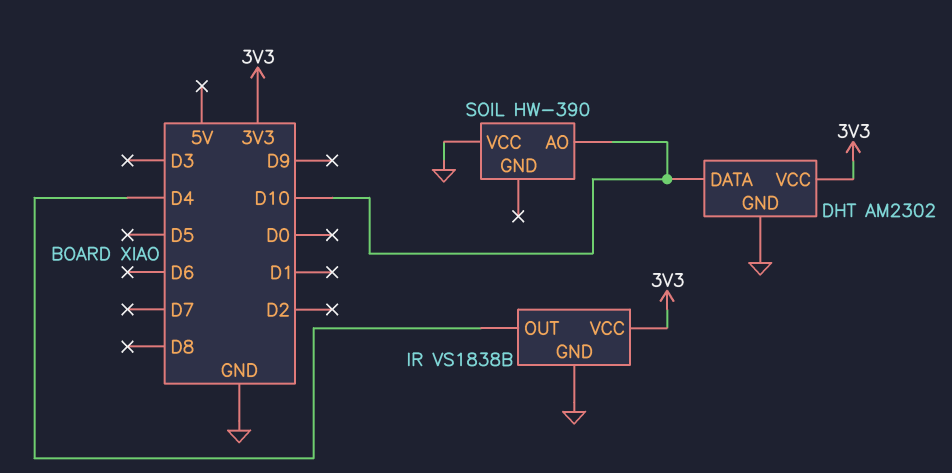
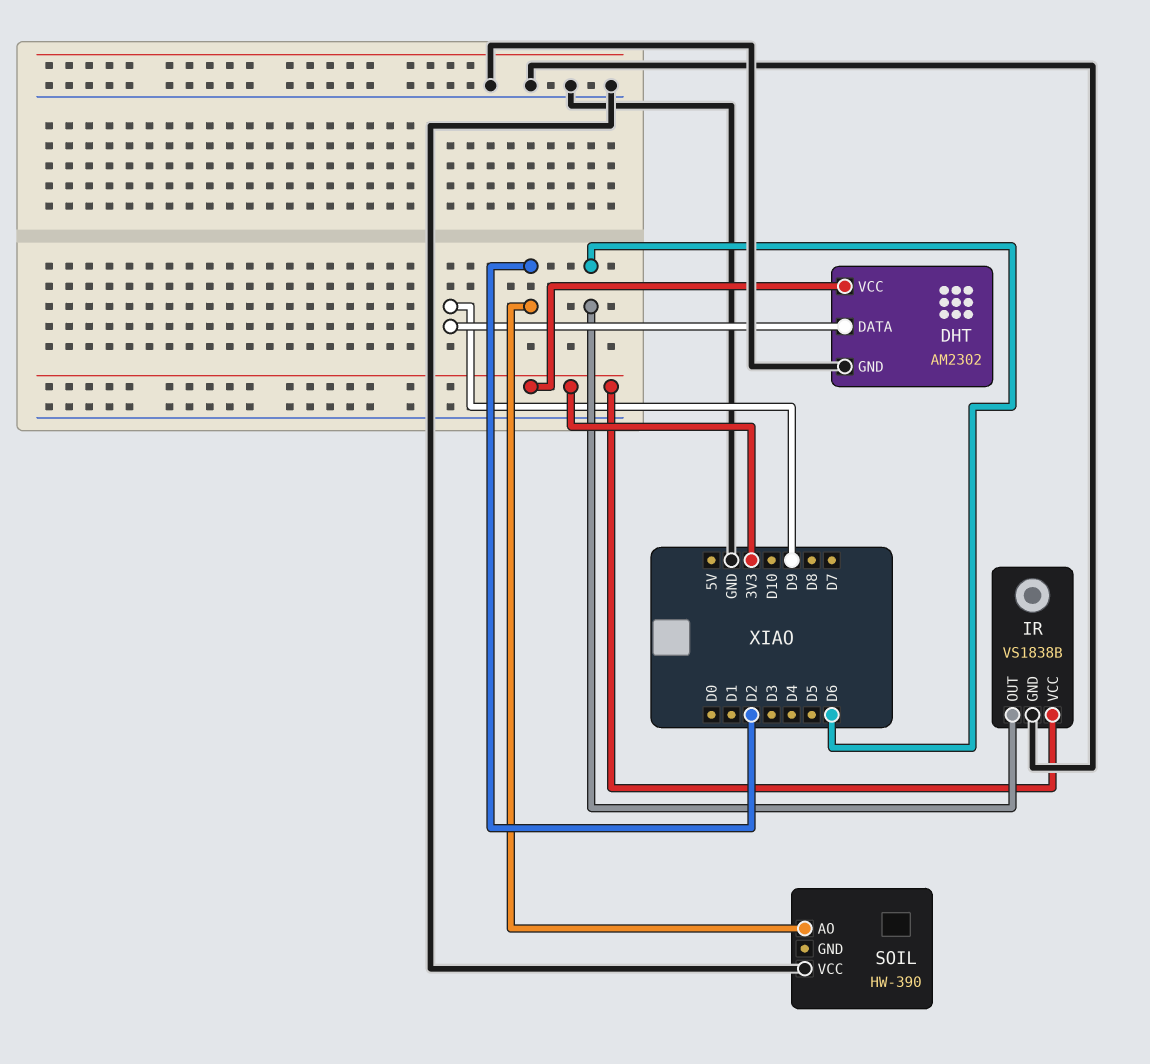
DHT pin DATA: D10 -> D9
IR pin OUT: D4 -> D6
SOIL pin AO: D10 -> D2

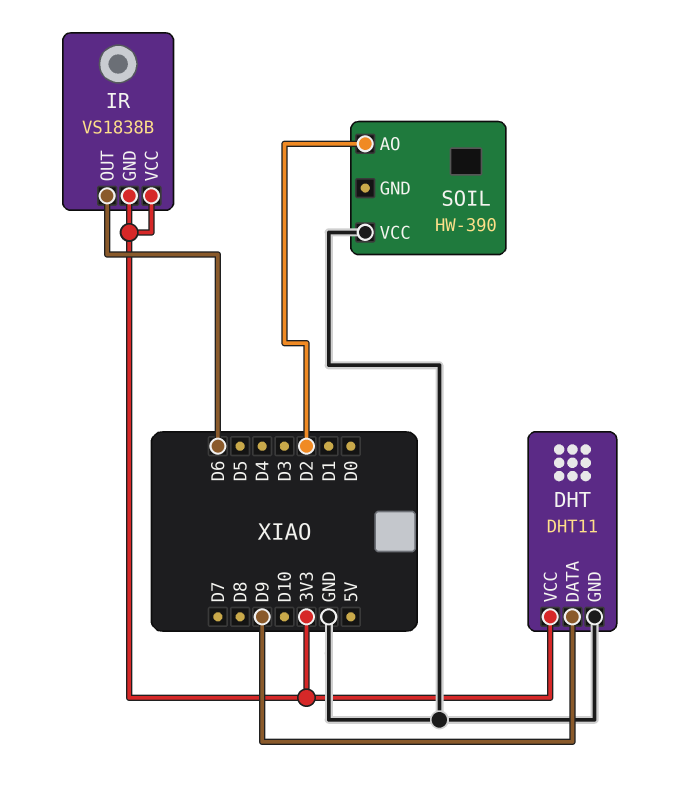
DHT: AM2302 -> DHT11
IR pin GND: GND -> 3V3

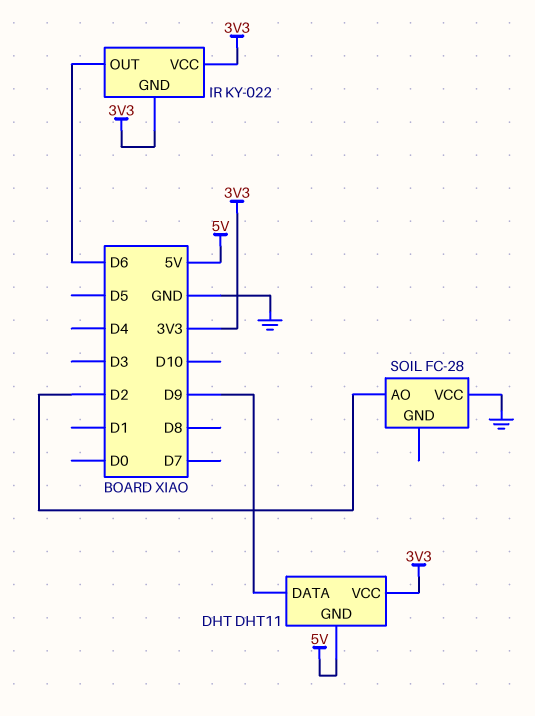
DHT pin GND: GND -> 5V
IR: VS1838B -> KY-022
SOIL: HW-390 -> FC-28

